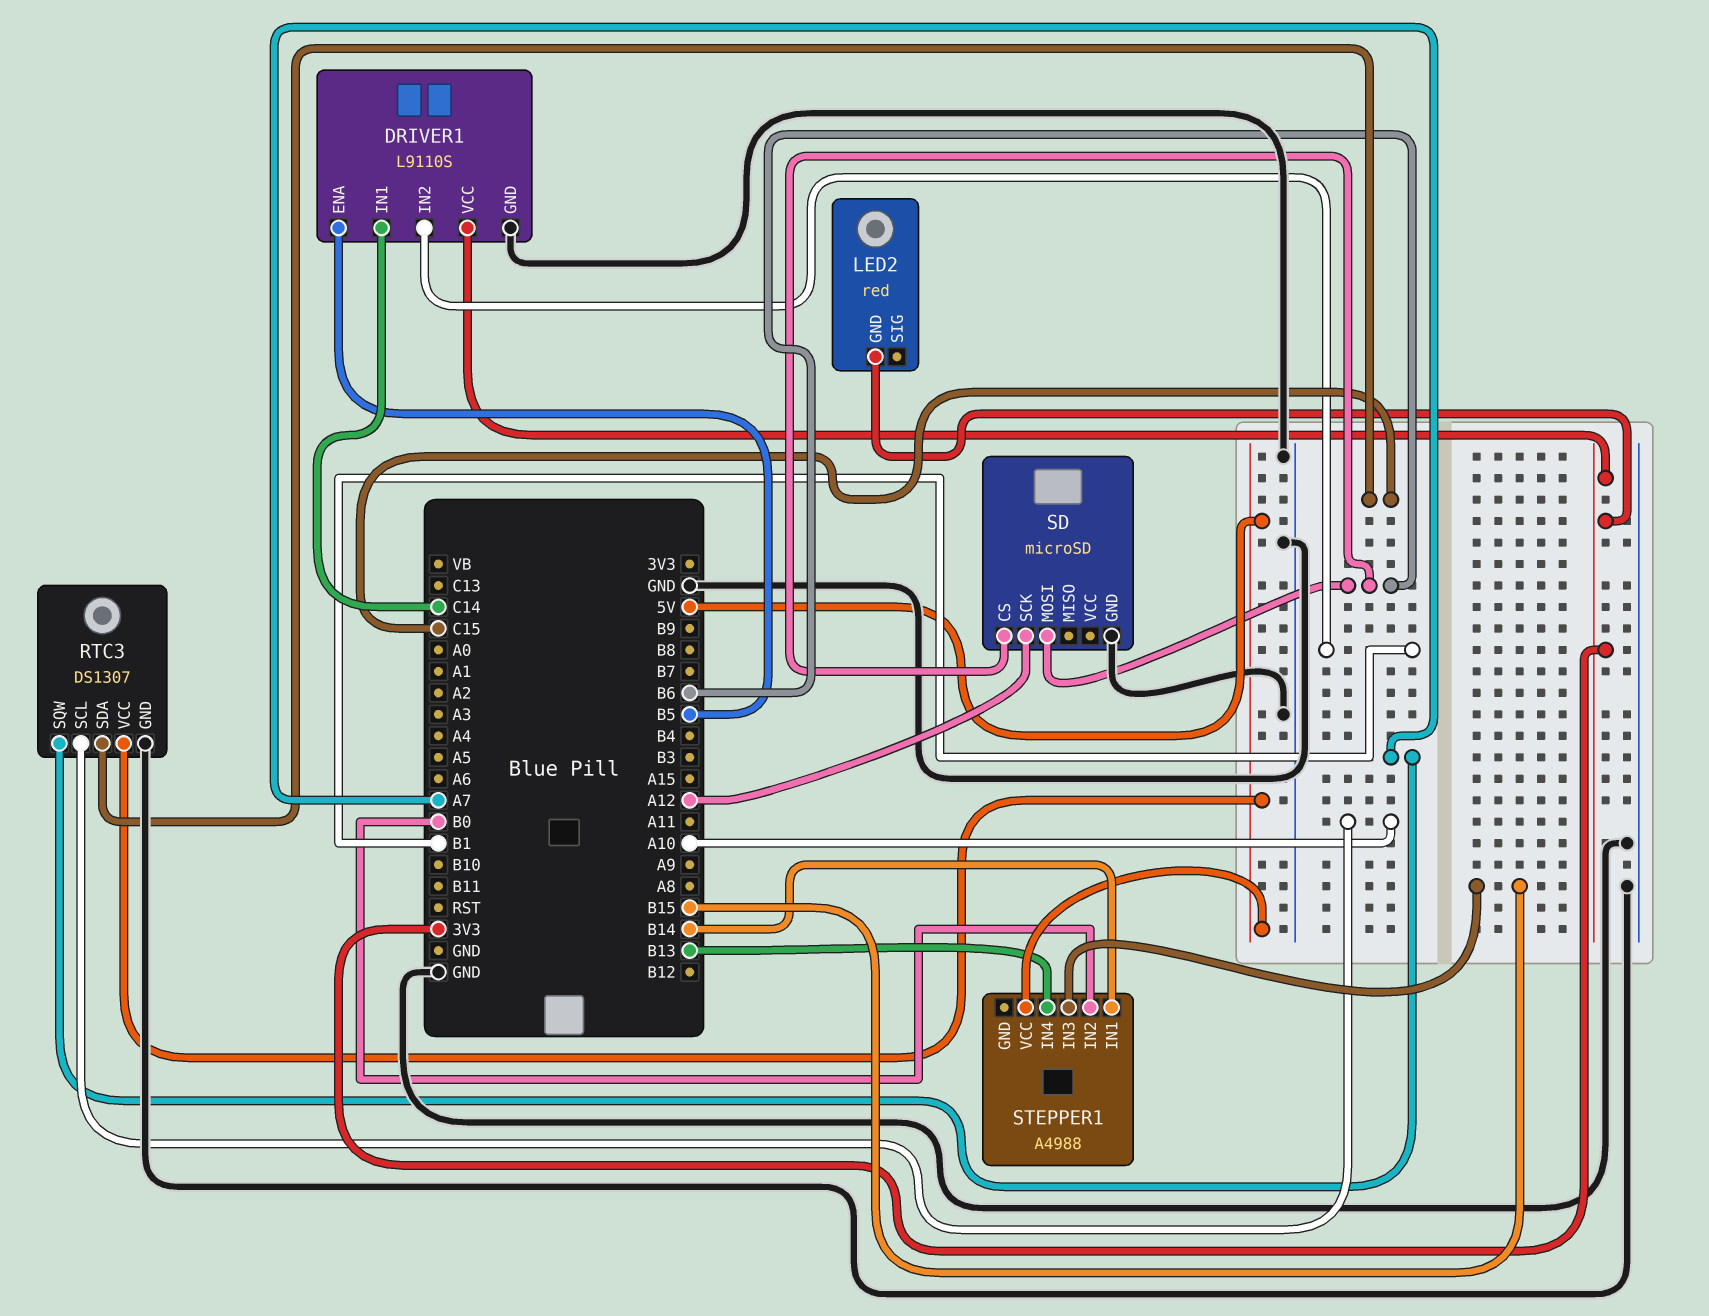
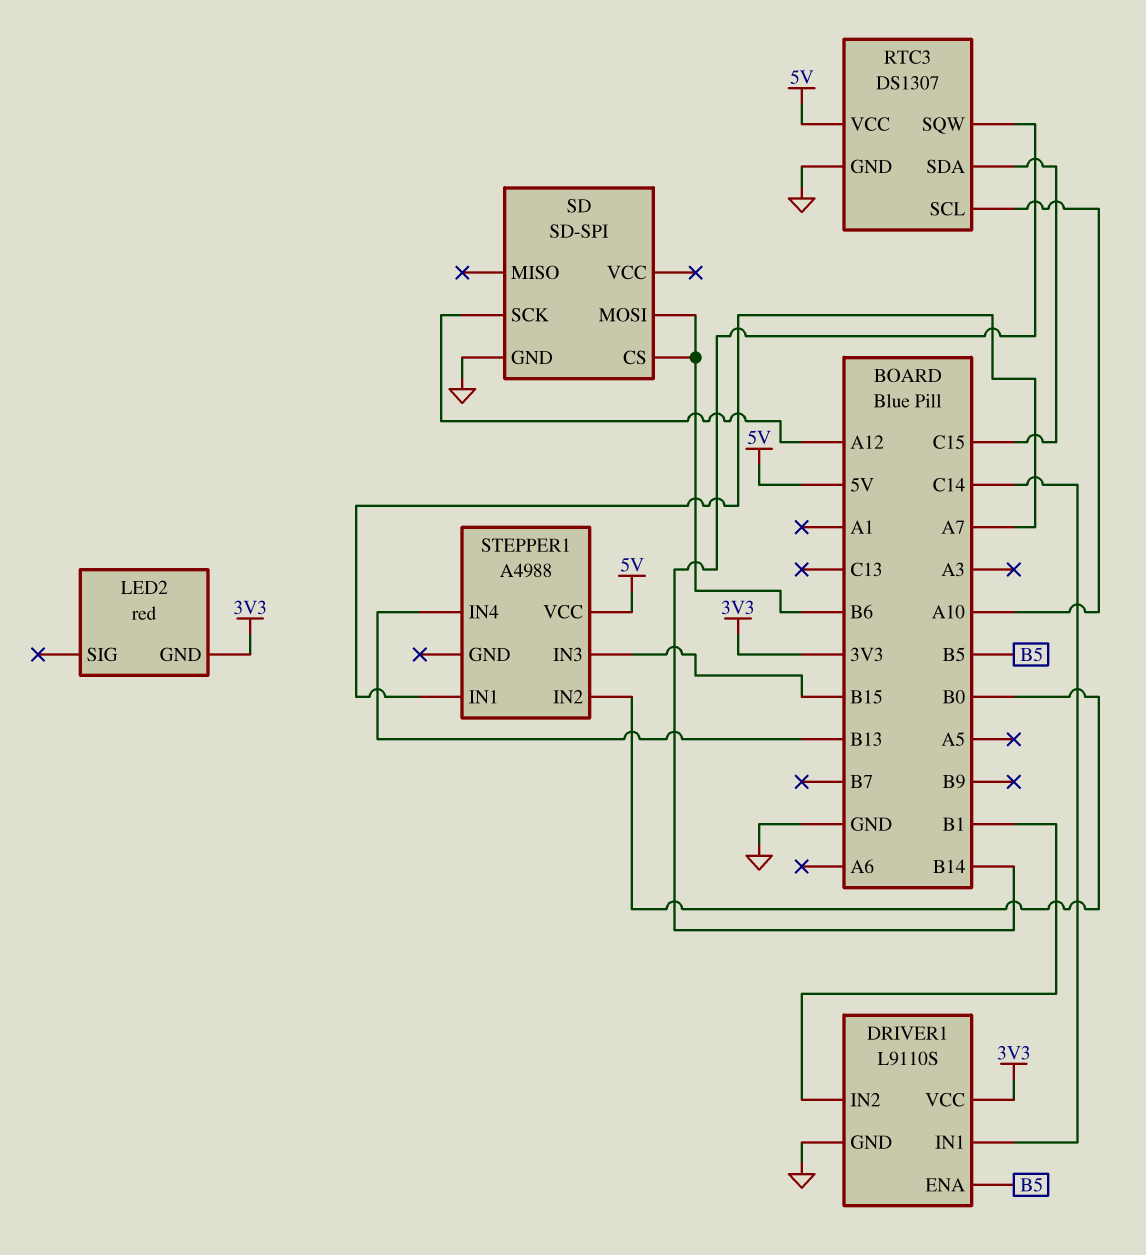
RTC3 pin SQW: A7 -> B14
SD: microSD -> SD-SPI
STEPPER1 pin IN1: B14 -> A7

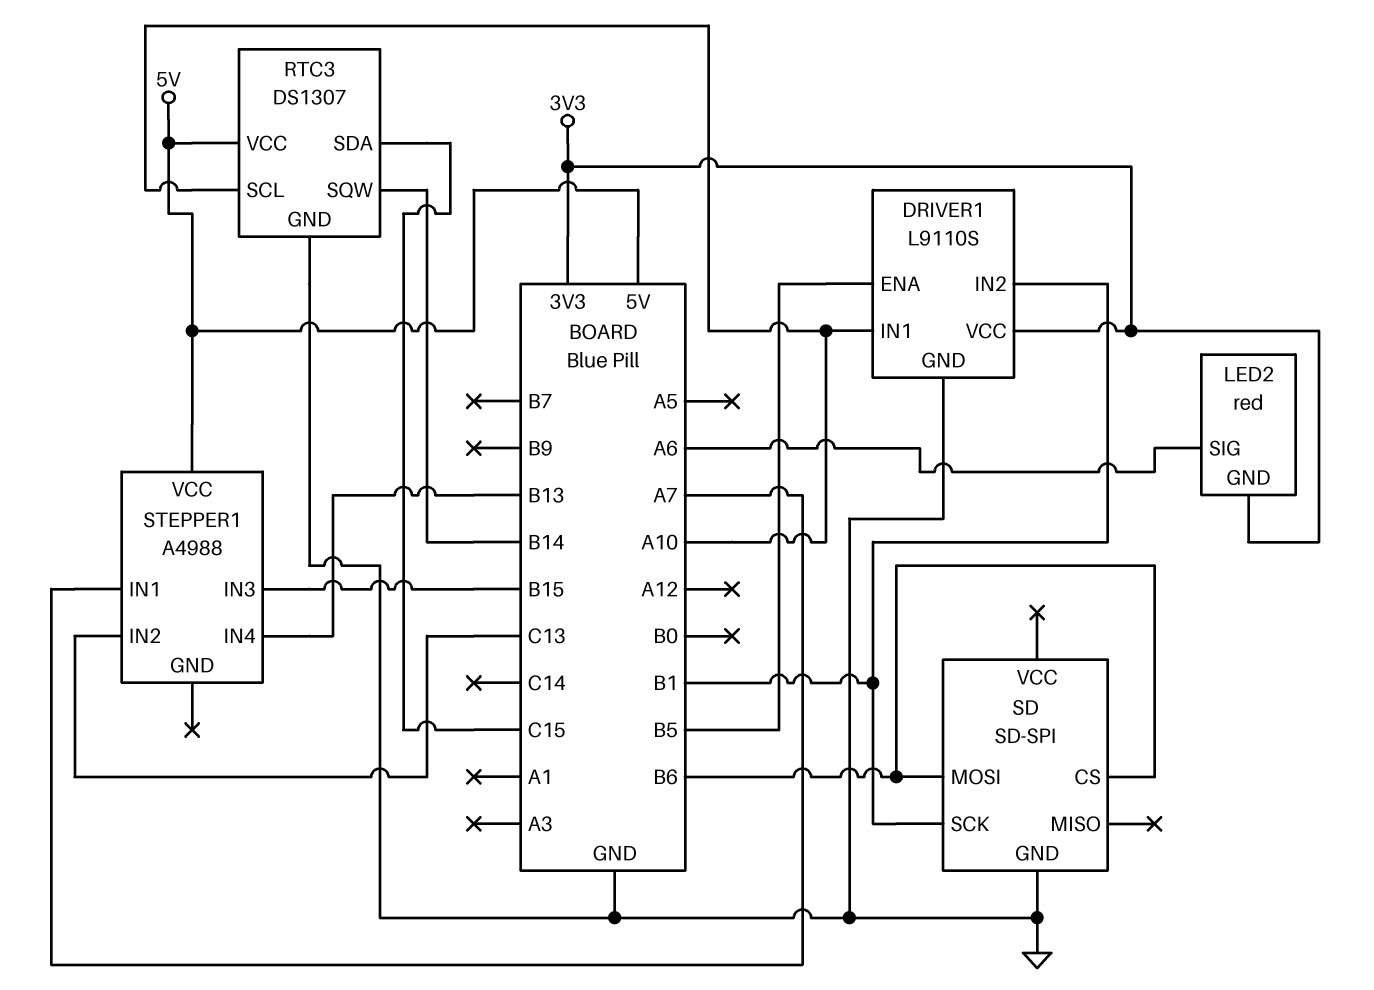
DRIVER1 pin IN1: C14 -> A10
LED2 pin SIG: none -> A6
SD pin SCK: A12 -> B1
STEPPER1 pin IN2: B0 -> C13

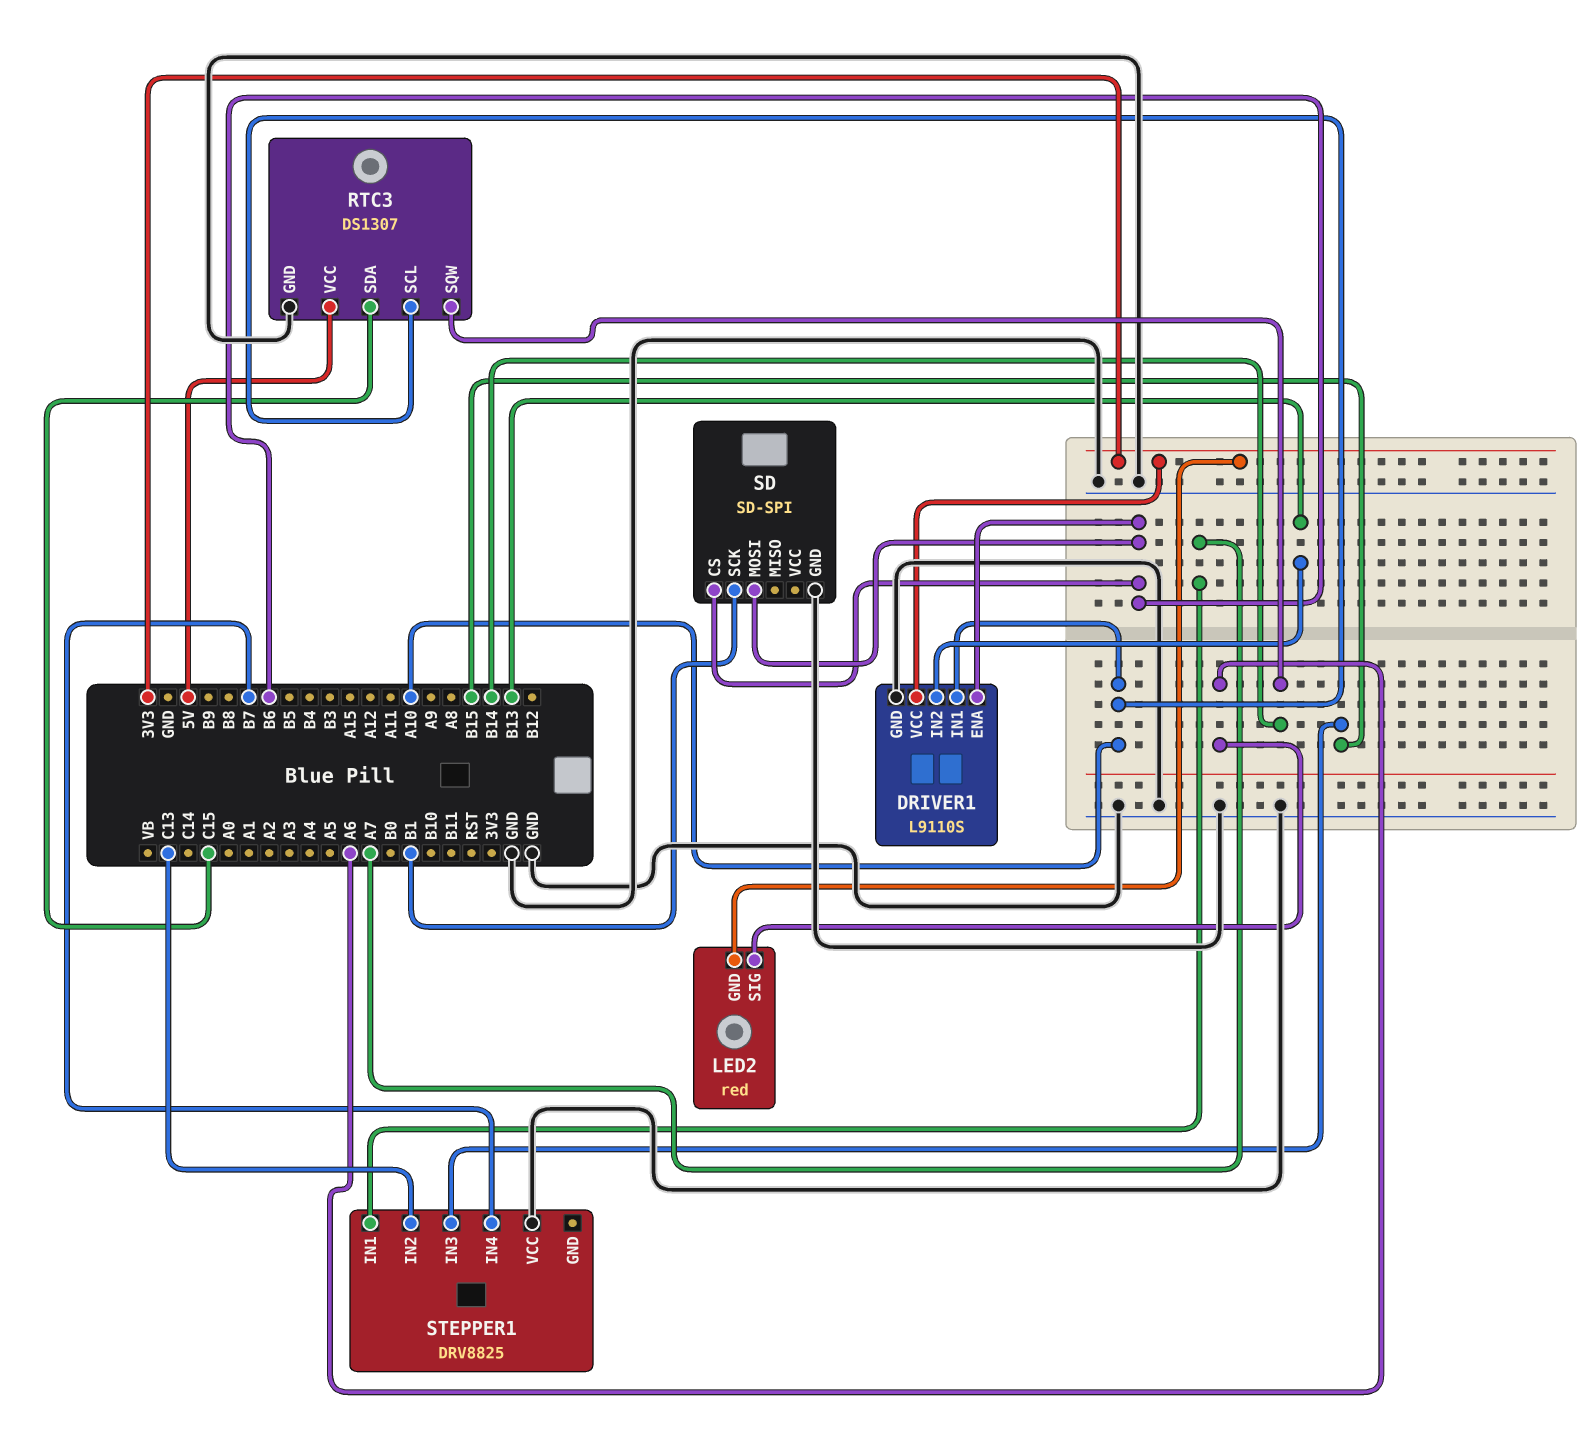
DRIVER1 pin ENA: B5 -> B6
DRIVER1 pin IN2: B1 -> B13
STEPPER1: A4988 -> DRV8825
STEPPER1 pin IN4: B13 -> B7
STEPPER1 pin VCC: 5V -> GND

